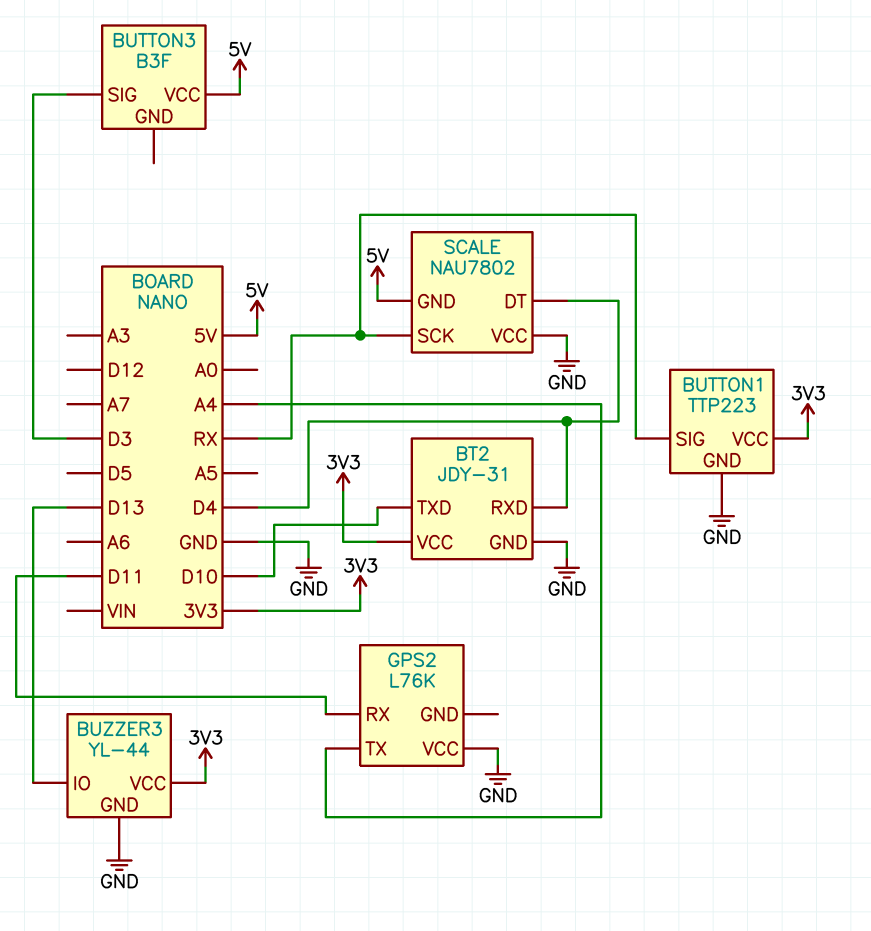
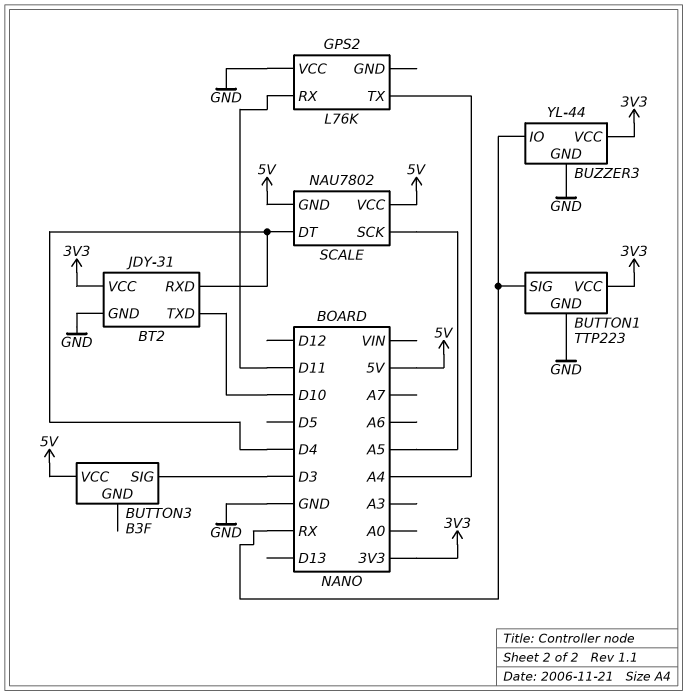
BUZZER3 pin IO: D13 -> RX
SCALE pin SCK: RX -> A5
SCALE pin VCC: GND -> 5V

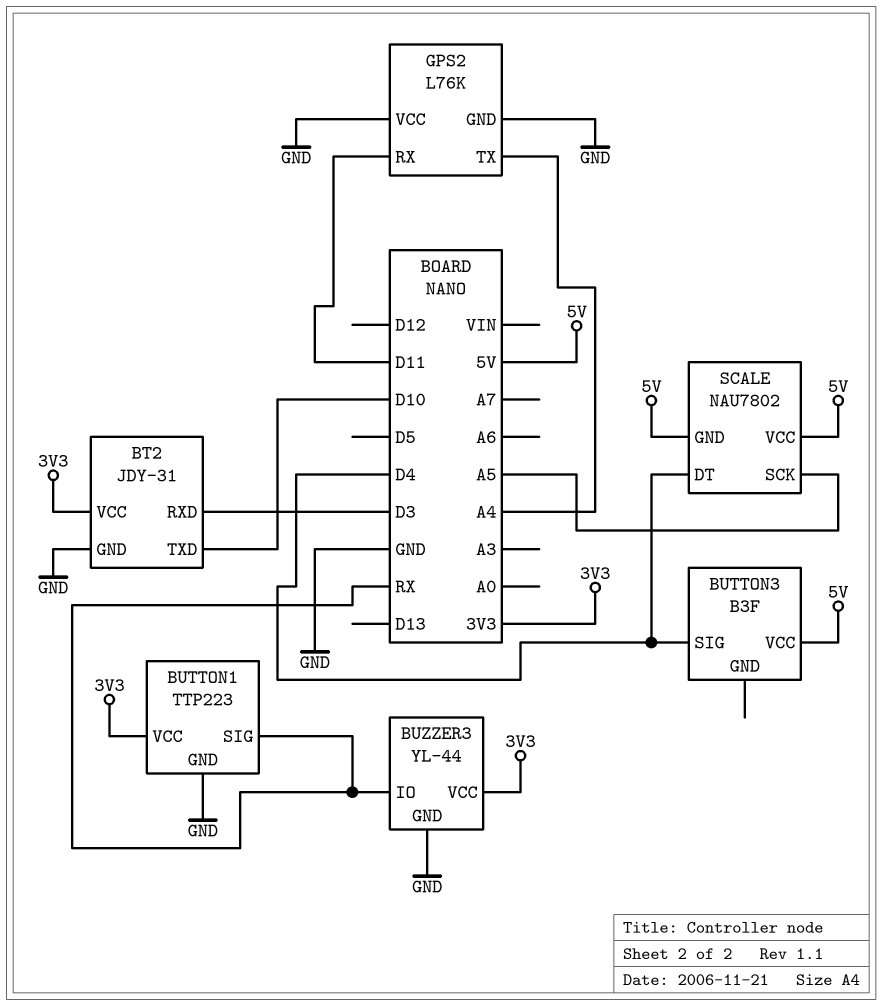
BT2 pin RXD: D4 -> D3
BUTTON3 pin SIG: D3 -> D4
GPS2 pin GND: none -> GND

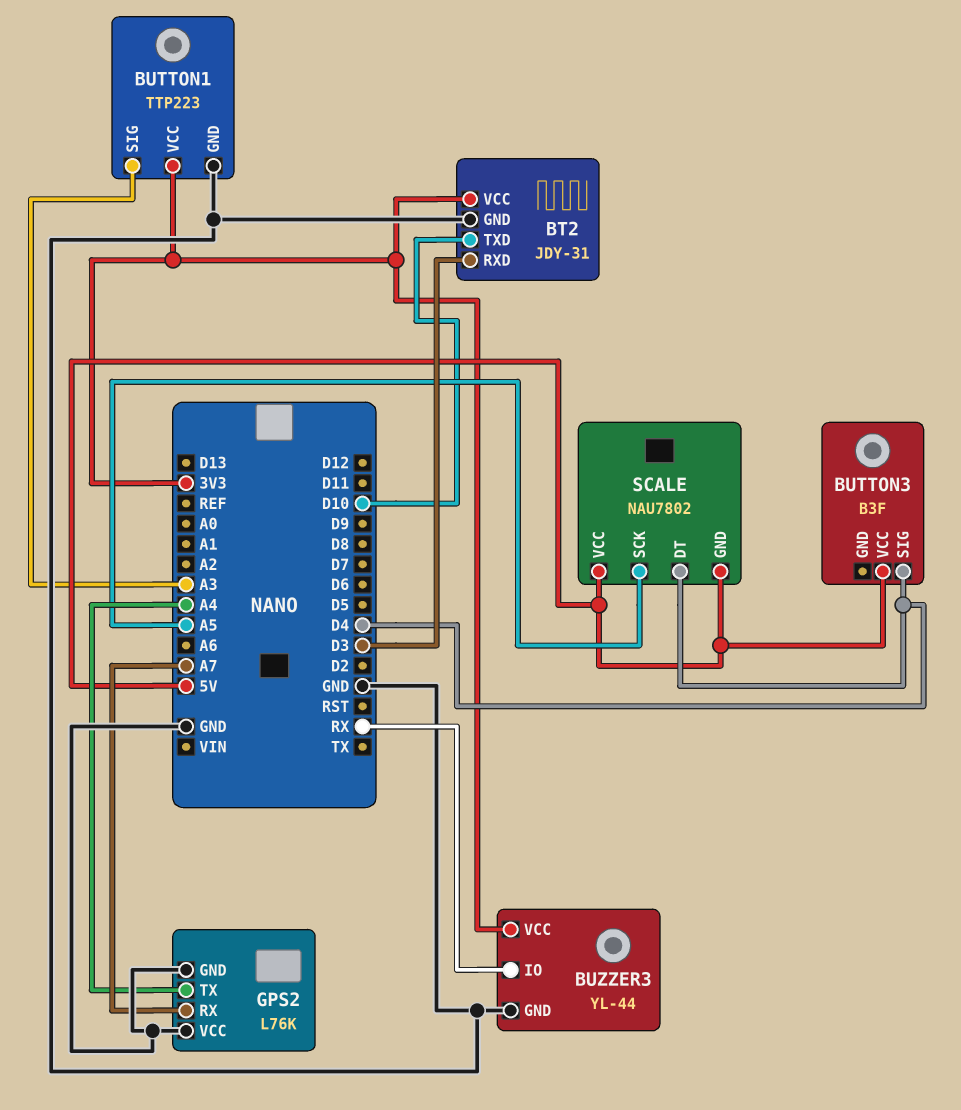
BUTTON1 pin SIG: RX -> A3
GPS2 pin RX: D11 -> A7

